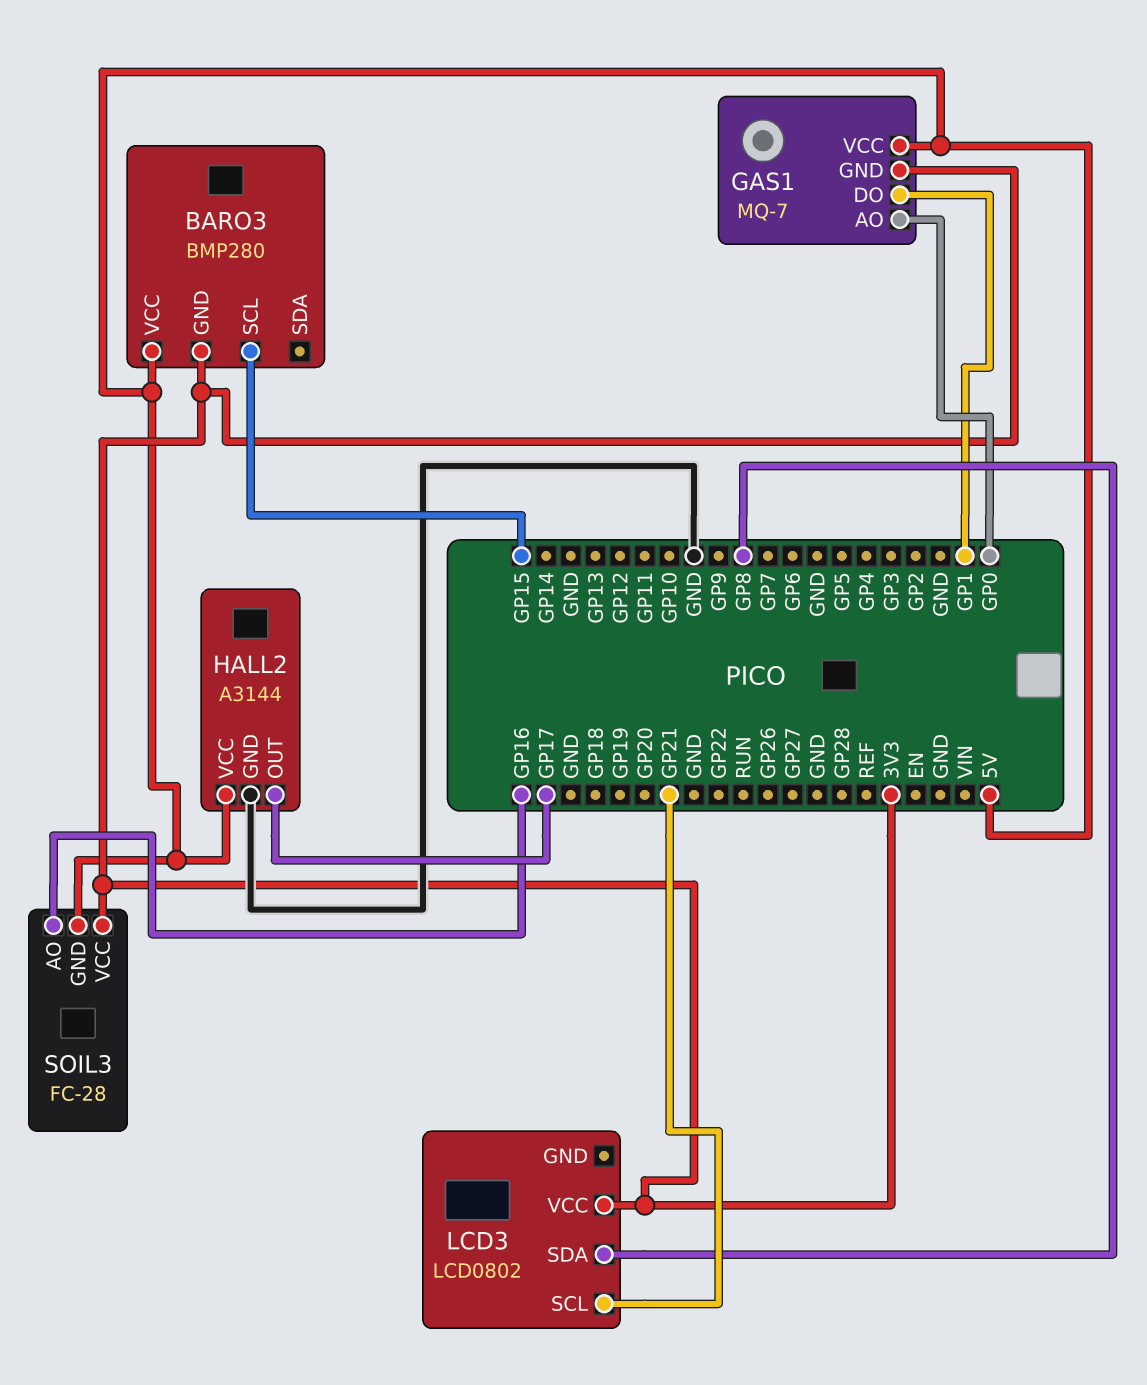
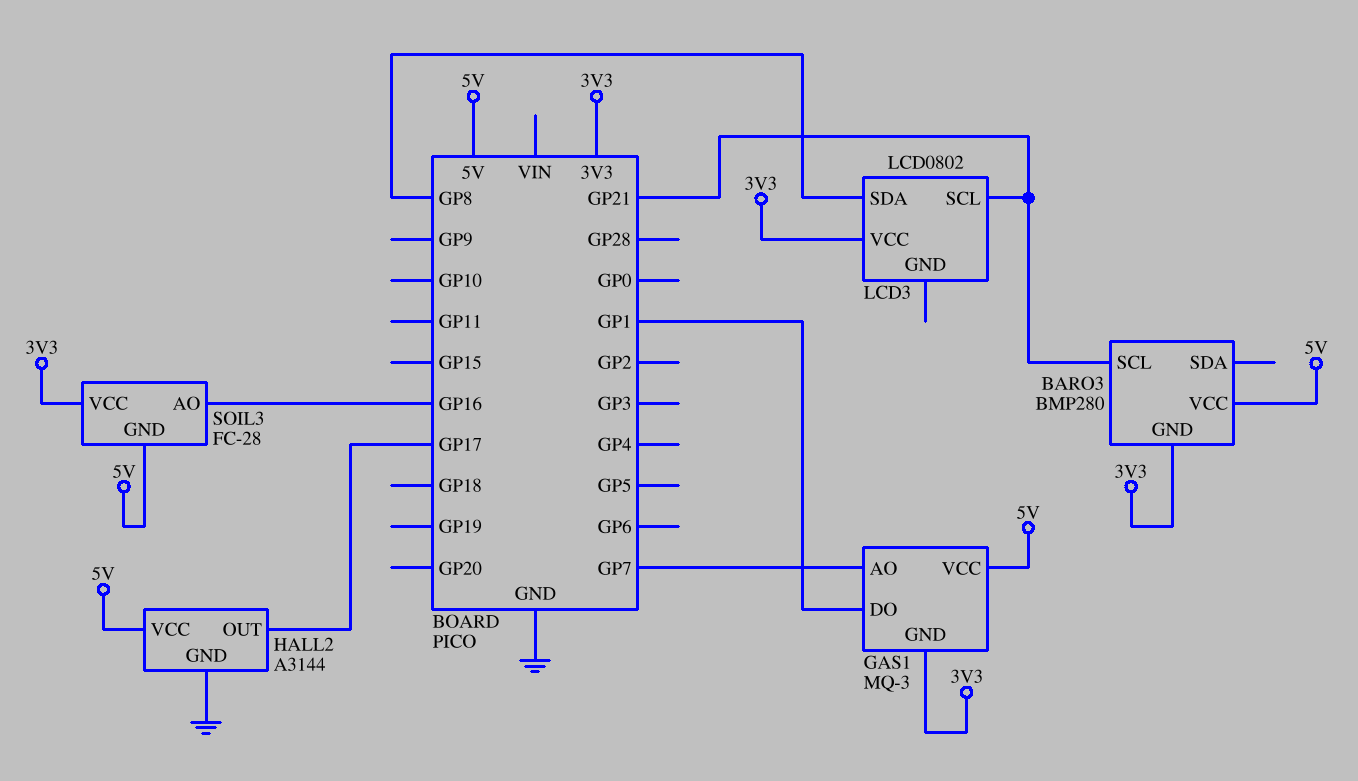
BARO3 pin SCL: GP15 -> GP21
GAS1: MQ-7 -> MQ-3
GAS1 pin AO: GP0 -> GP7

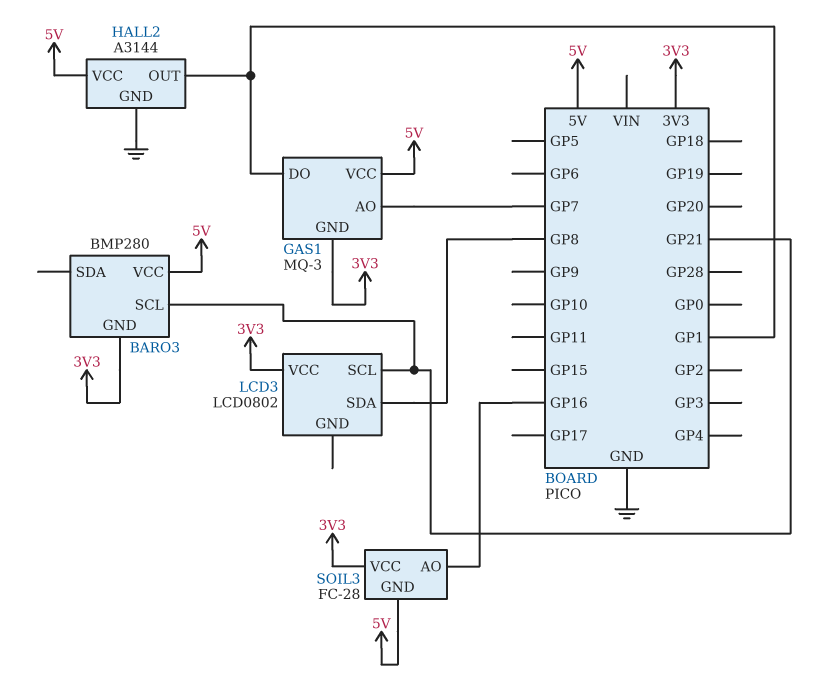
HALL2 pin OUT: GP17 -> GP1

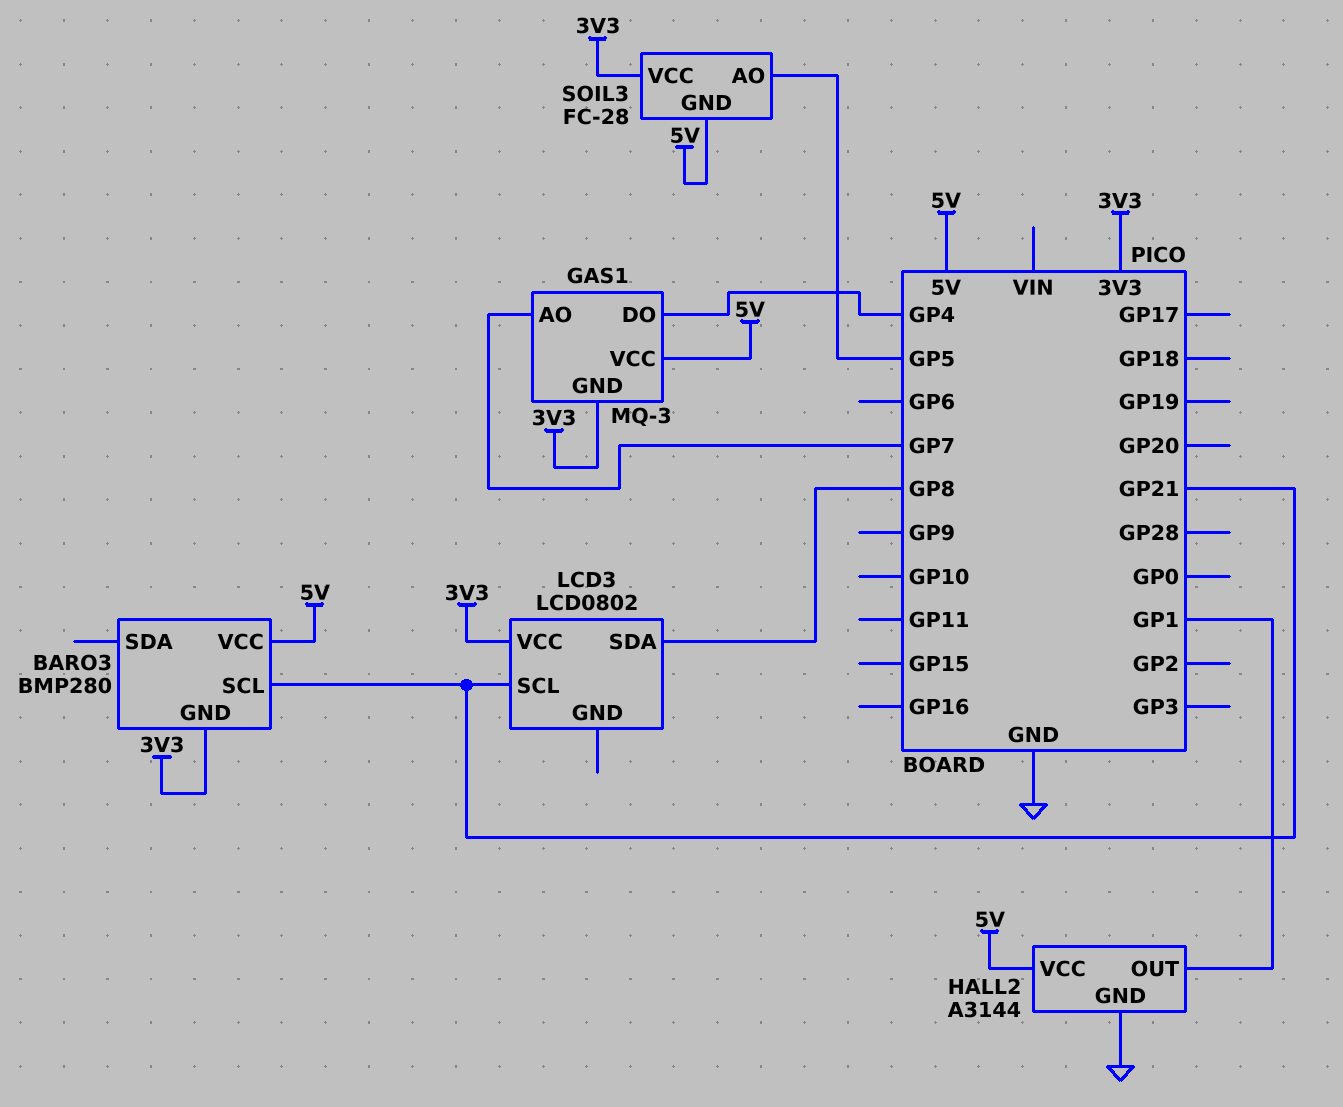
GAS1 pin DO: GP1 -> GP4
SOIL3 pin AO: GP16 -> GP5

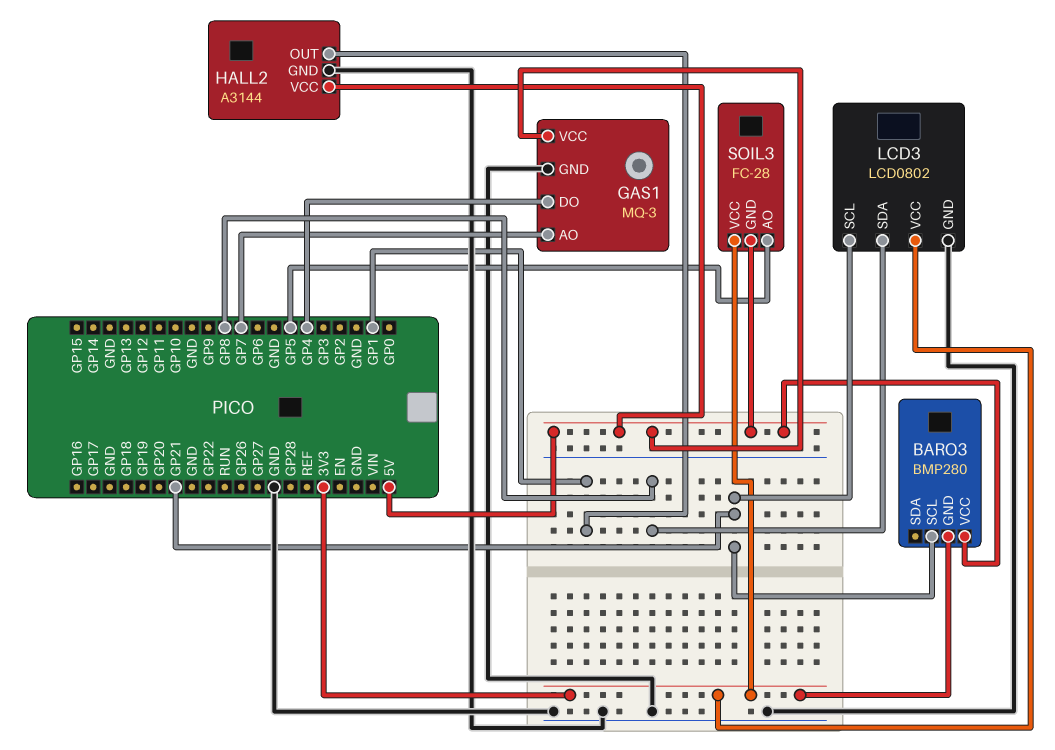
GAS1 pin GND: 3V3 -> GND
LCD3 pin GND: none -> GND

